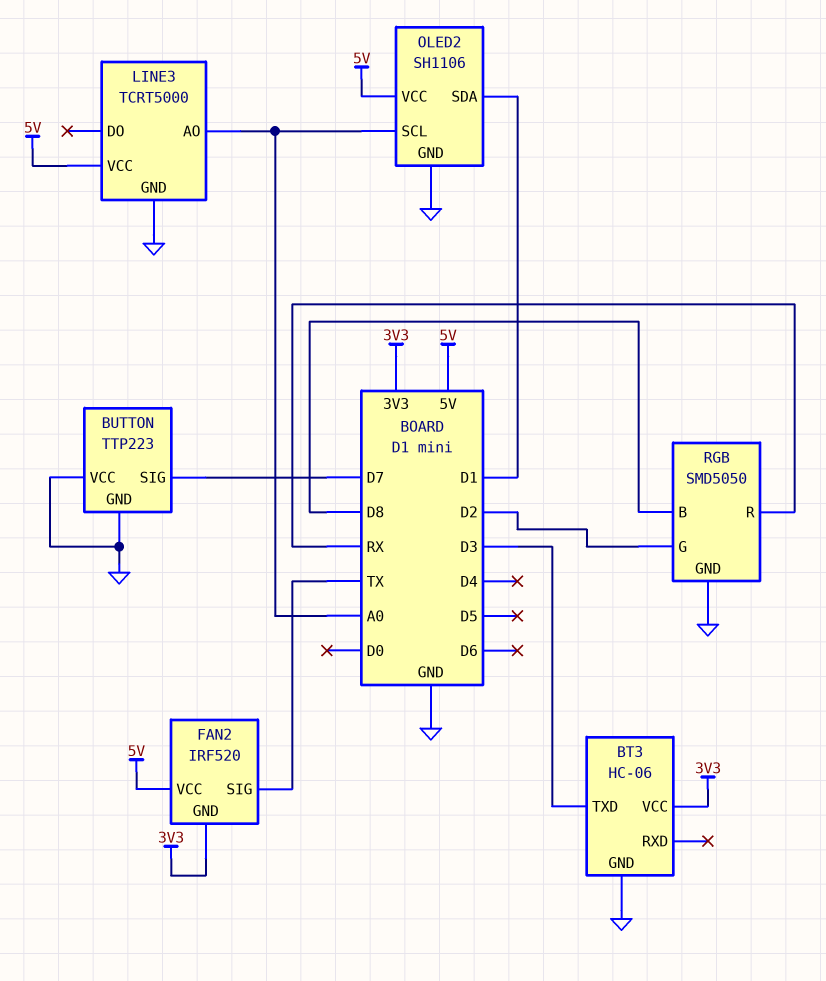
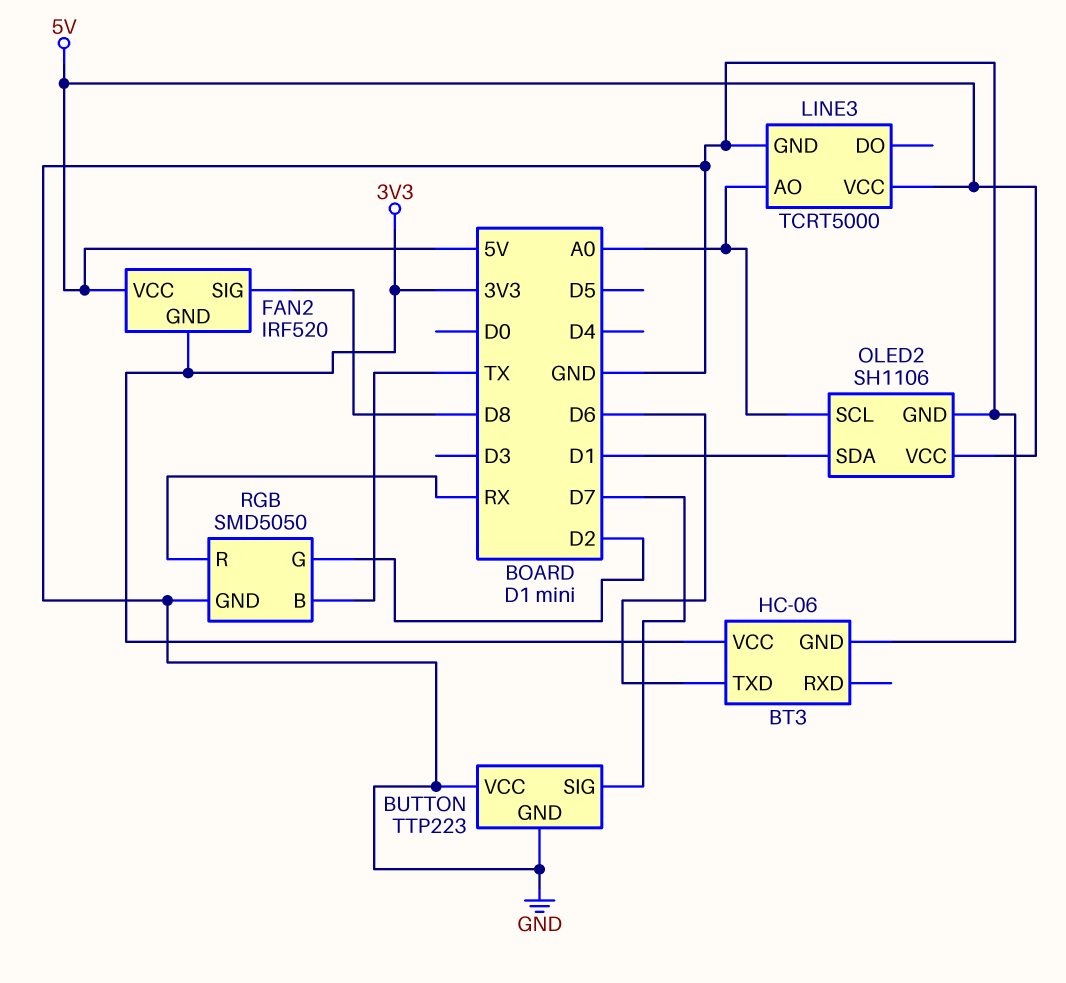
BT3 pin TXD: D3 -> D6
FAN2 pin SIG: TX -> D8
RGB pin B: D8 -> TX

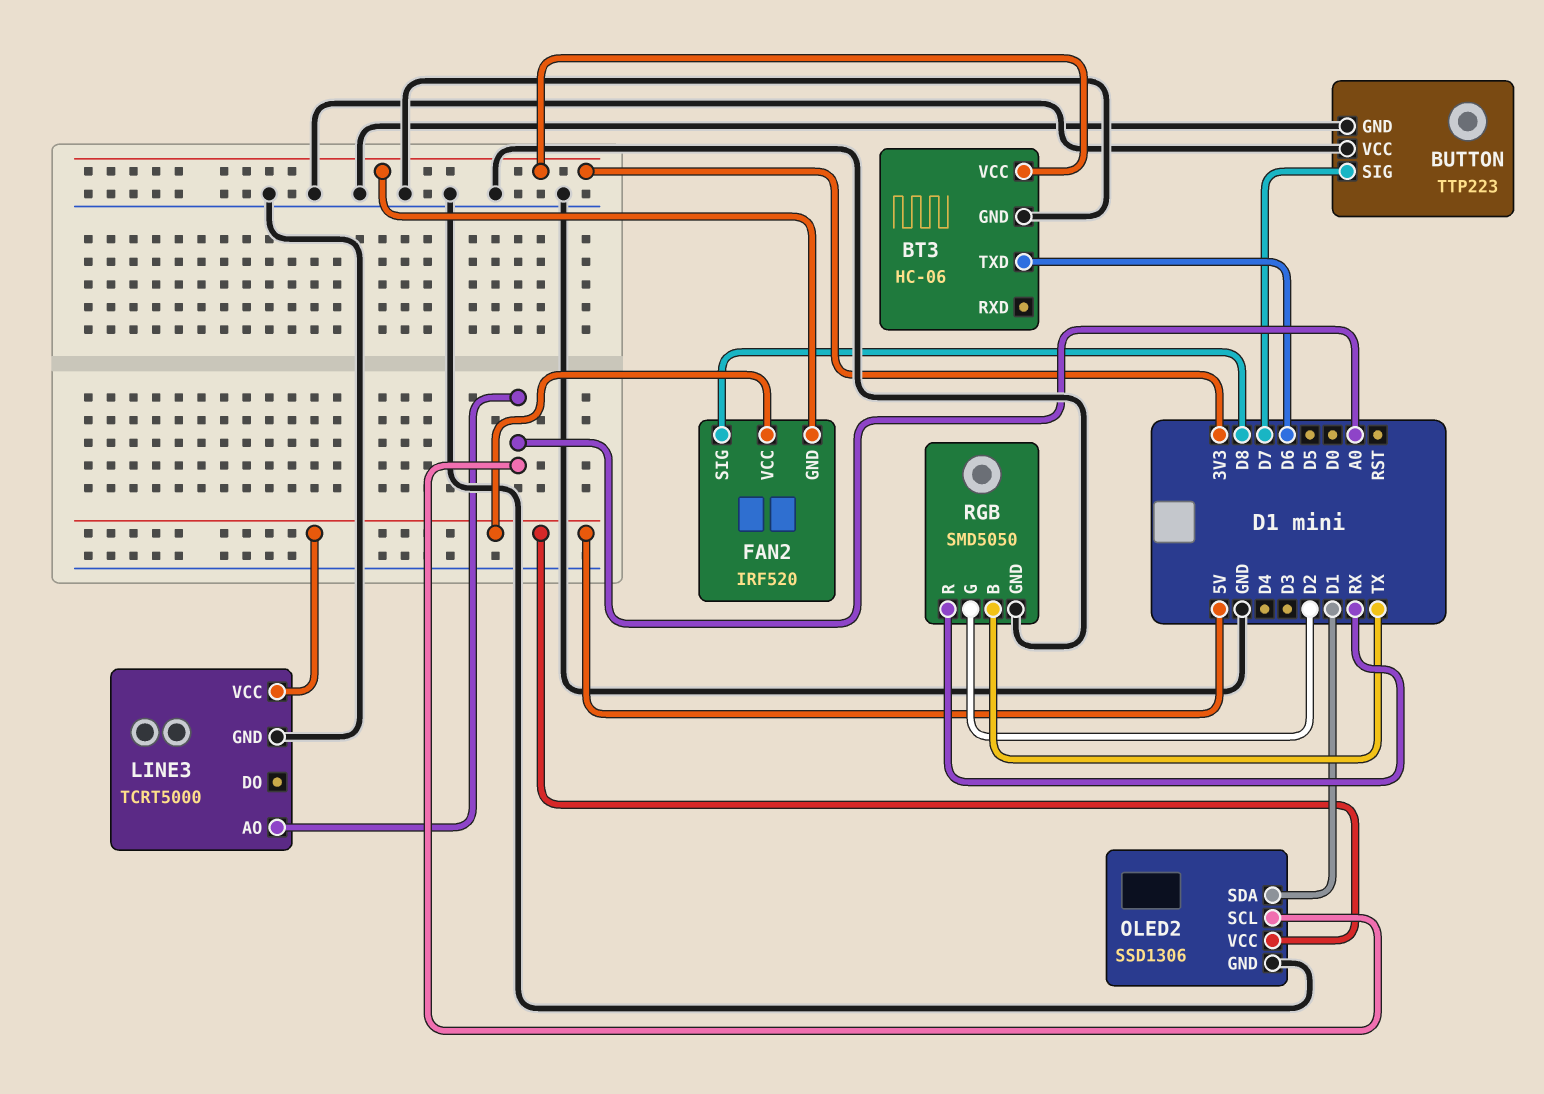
OLED2: SH1106 -> SSD1306

